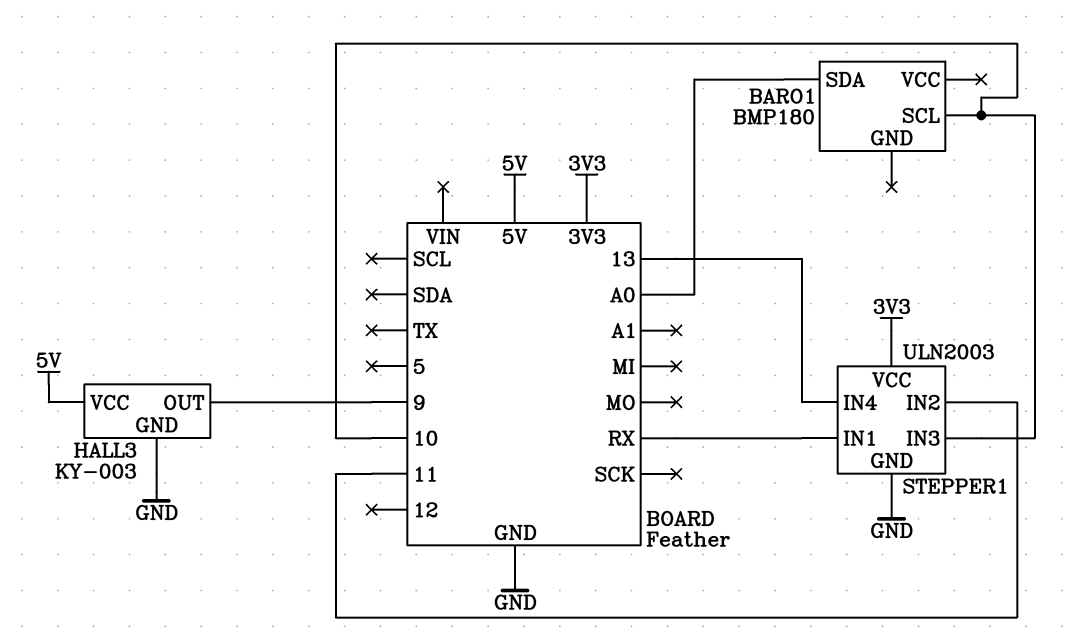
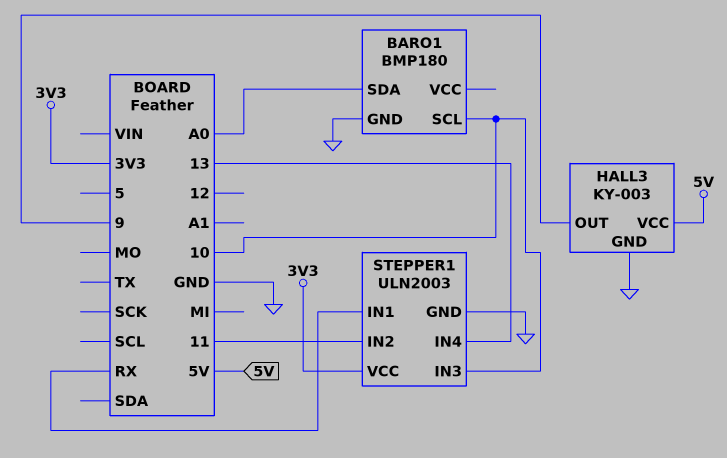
BARO1 pin GND: none -> GND

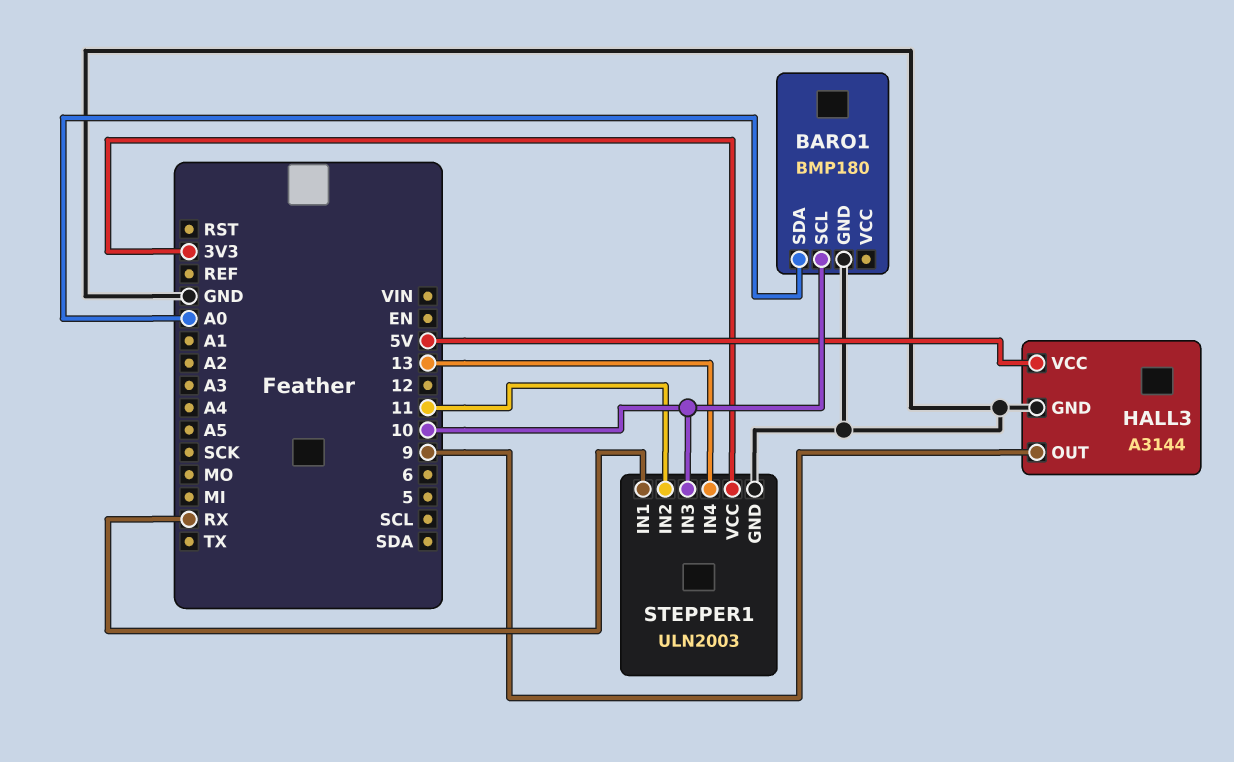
HALL3: KY-003 -> A3144

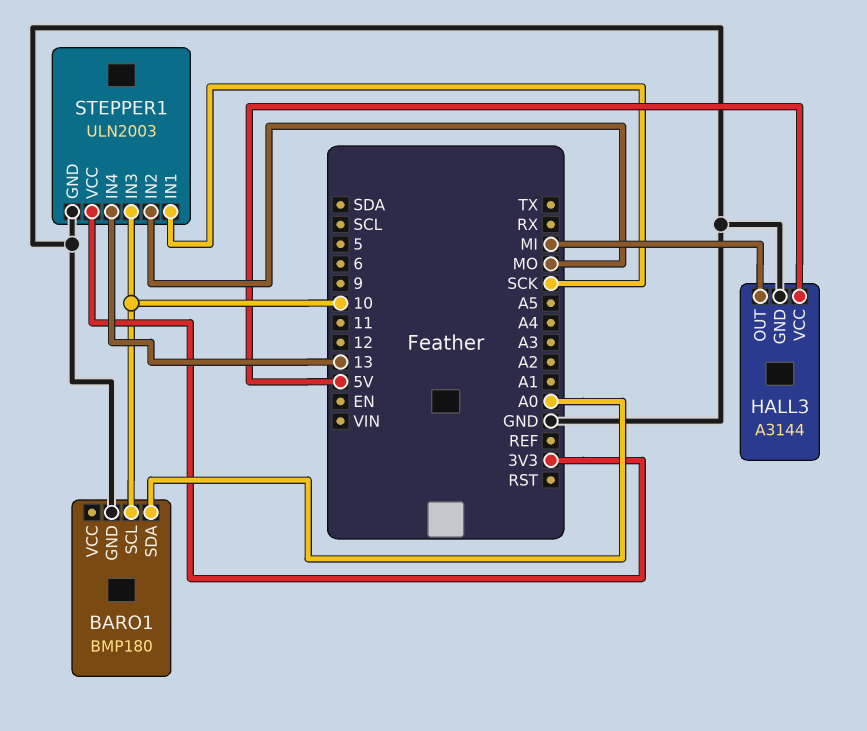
HALL3 pin OUT: 9 -> MI
STEPPER1 pin IN1: RX -> SCK
STEPPER1 pin IN2: 11 -> MO

